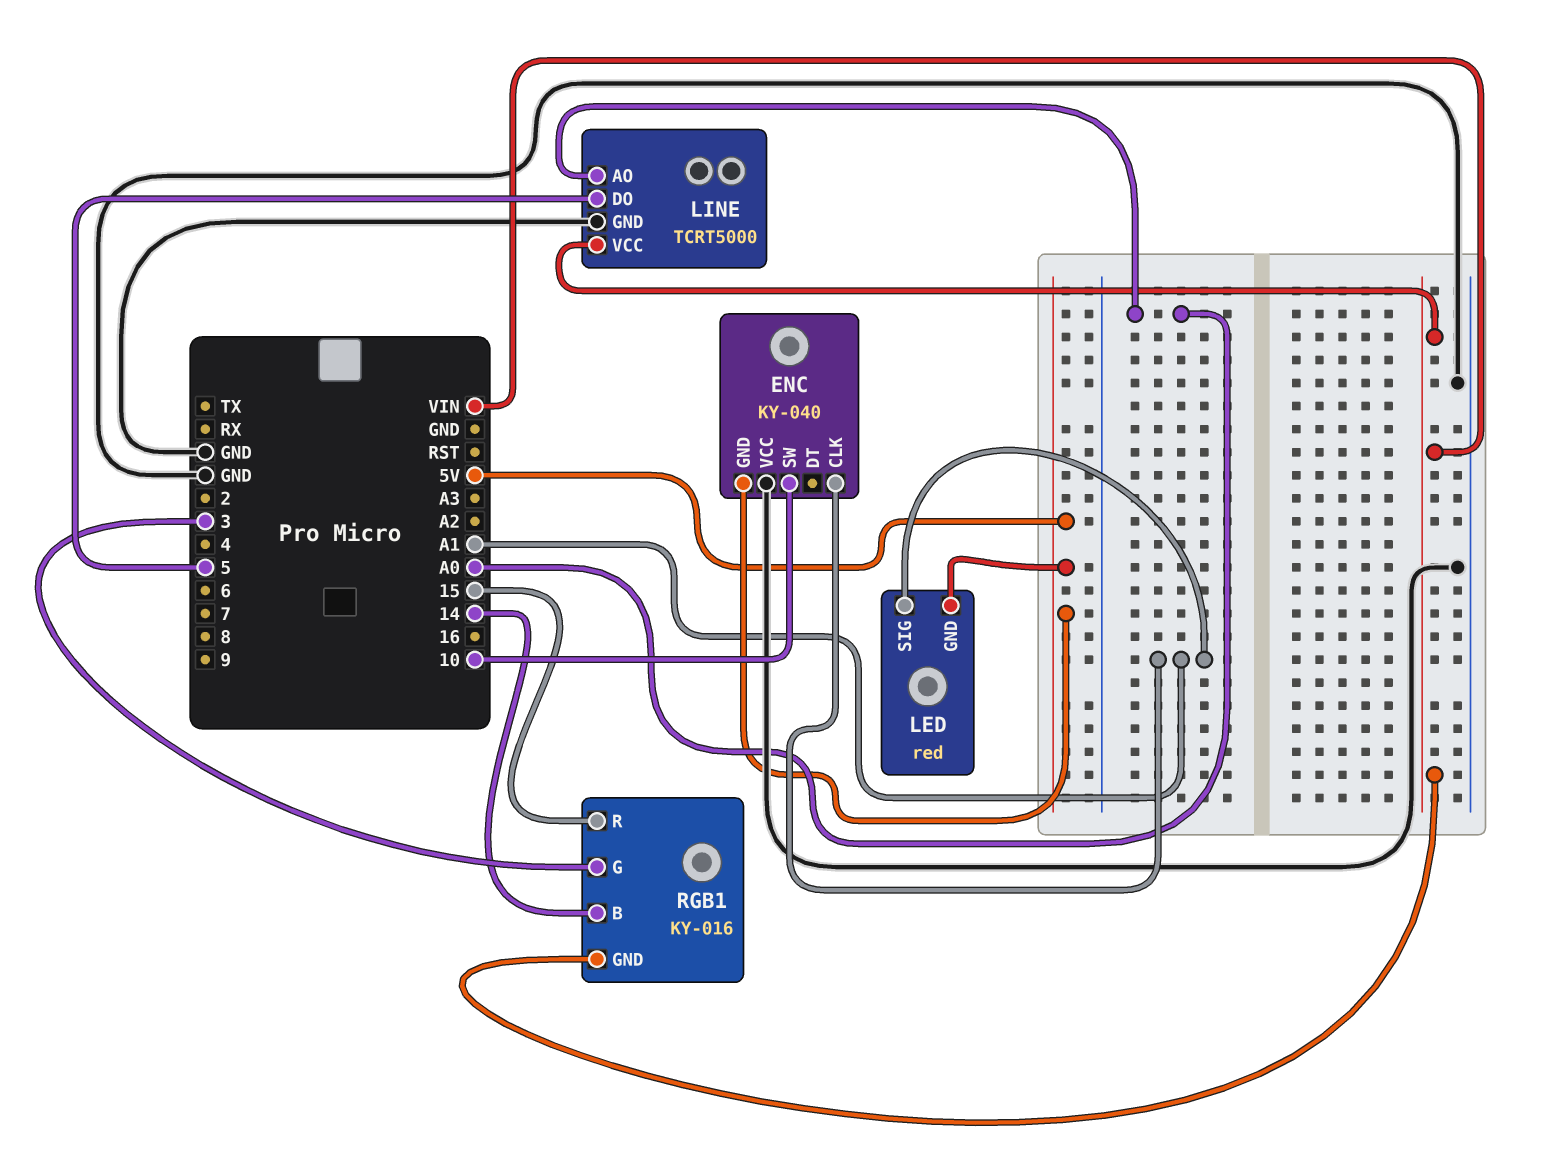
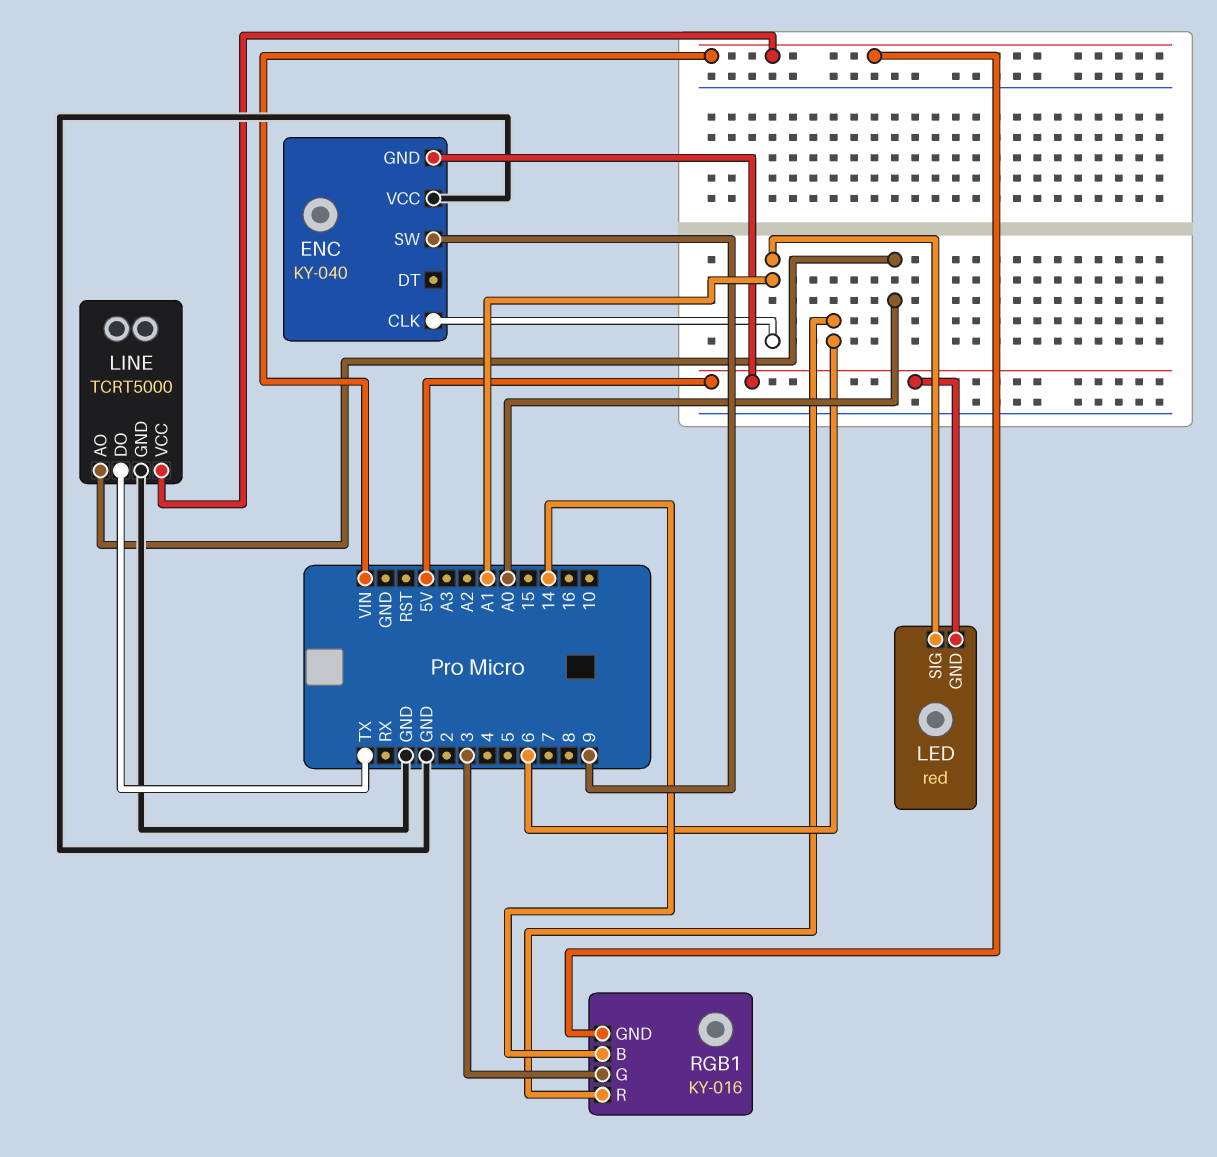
ENC pin SW: 10 -> 9
LINE pin DO: 5 -> TX
RGB1 pin R: 15 -> 6

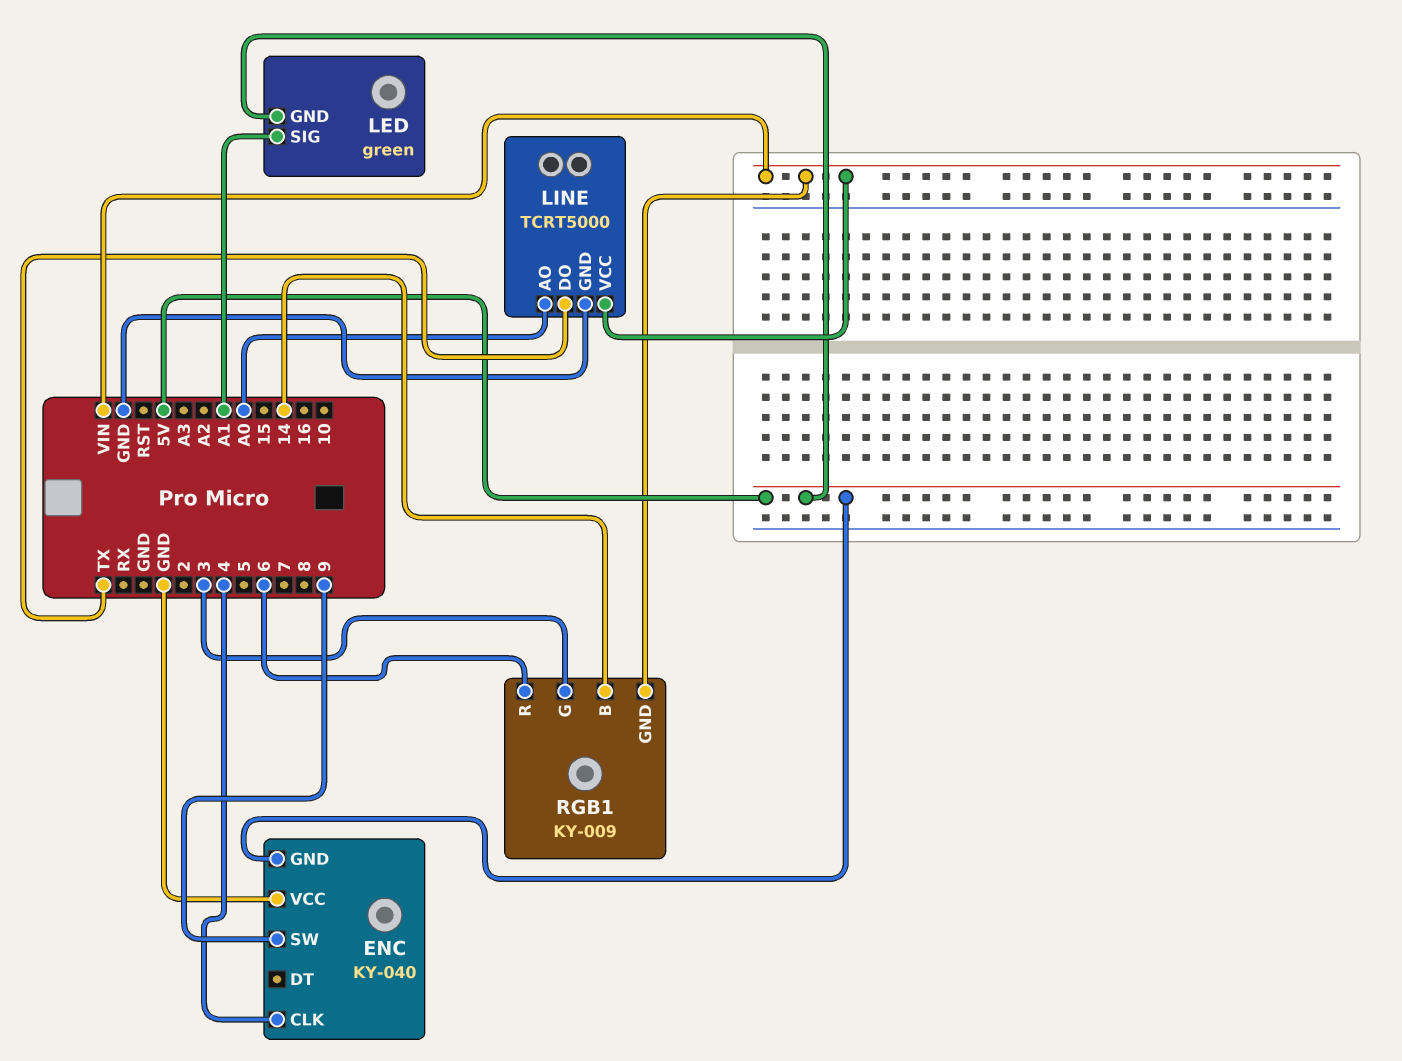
ENC pin CLK: A1 -> 4
LED: red -> green
RGB1: KY-016 -> KY-009

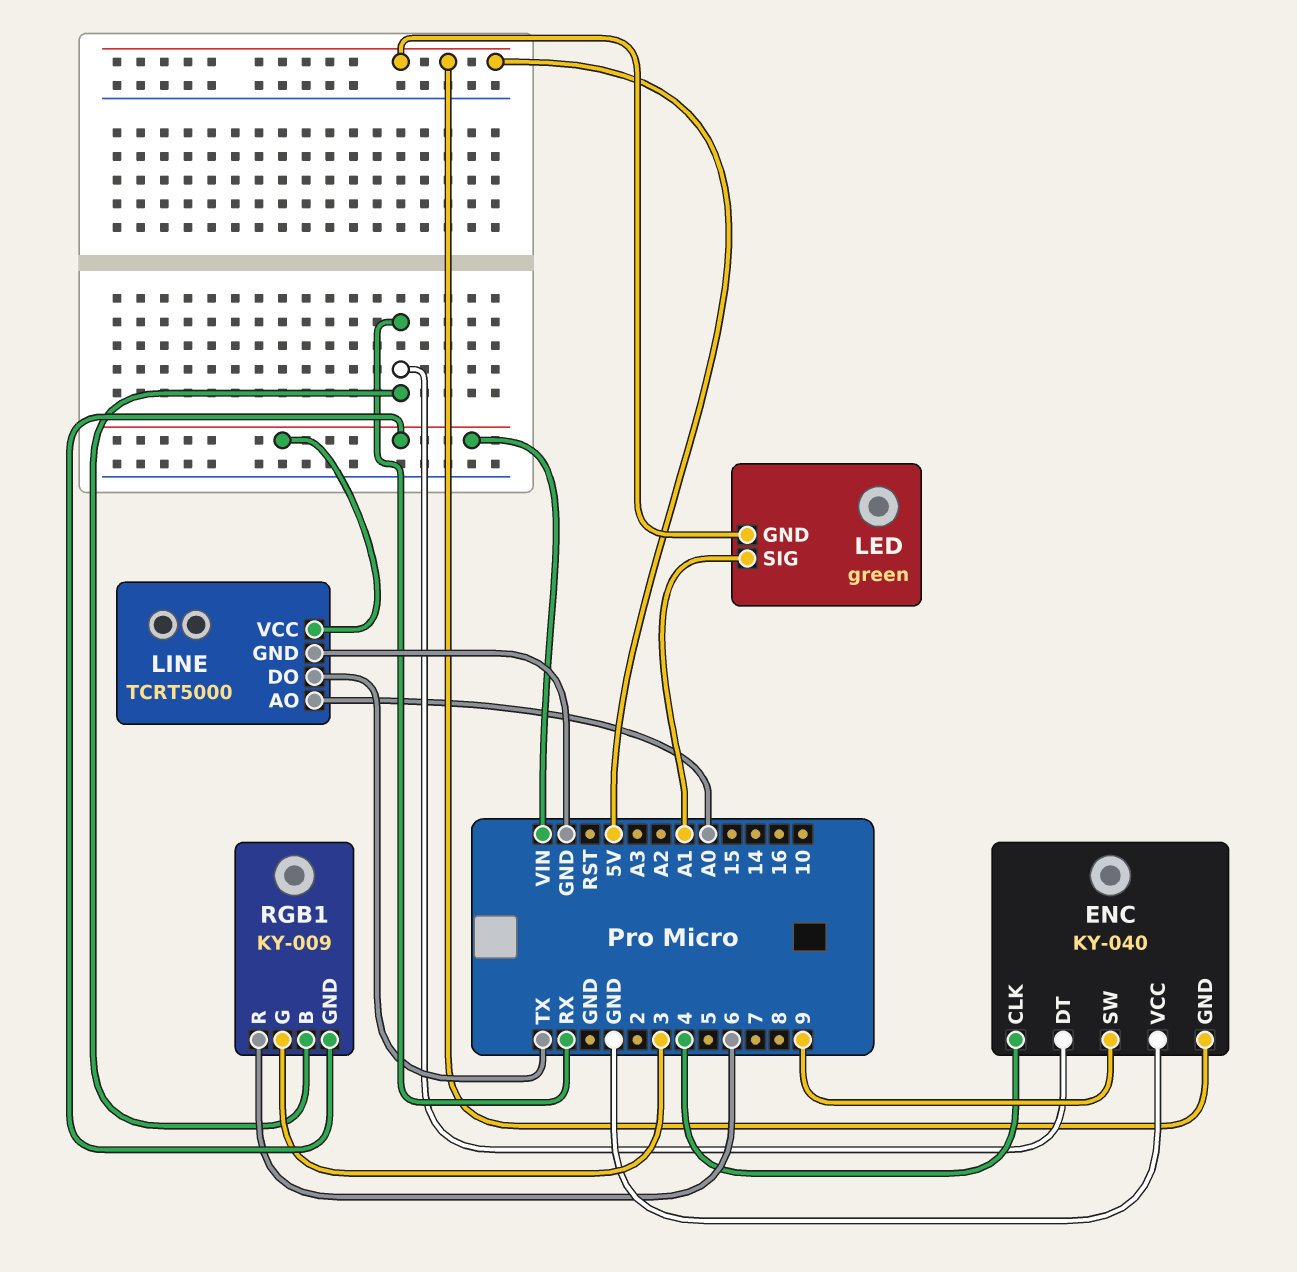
ENC pin DT: none -> RX
RGB1 pin B: 14 -> RX

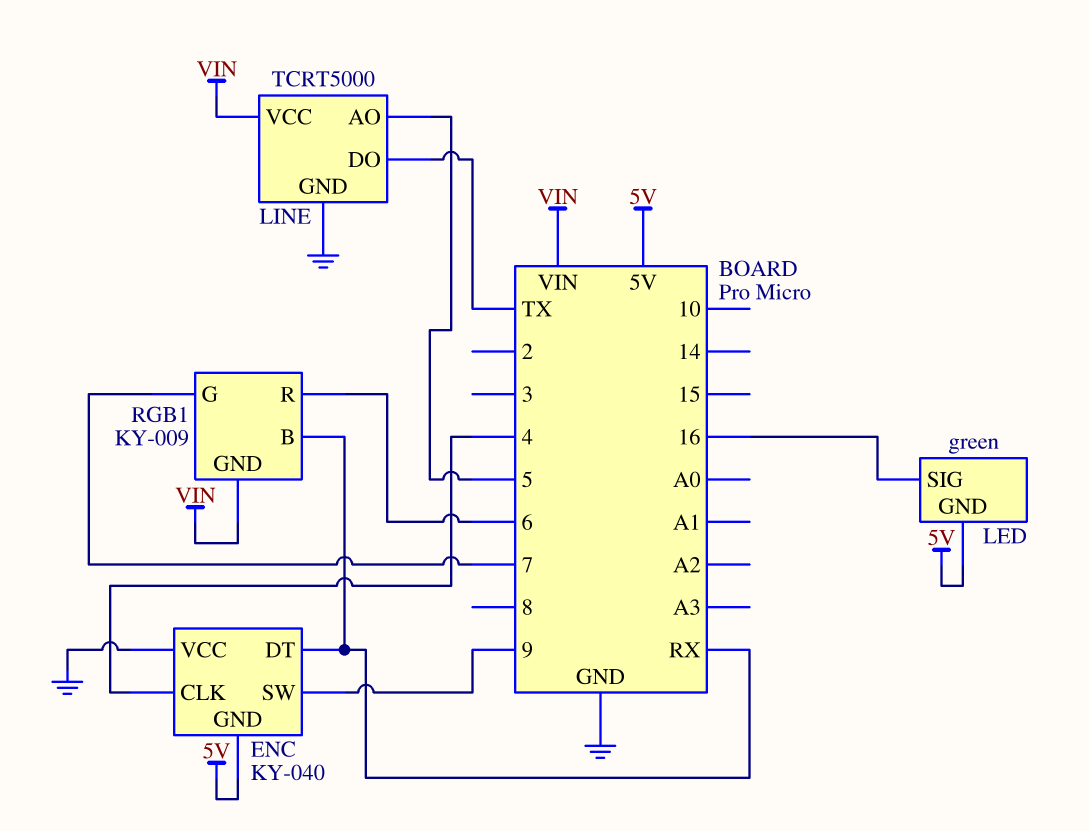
LED pin SIG: A1 -> 16
LINE pin AO: A0 -> 5
RGB1 pin G: 3 -> 7

